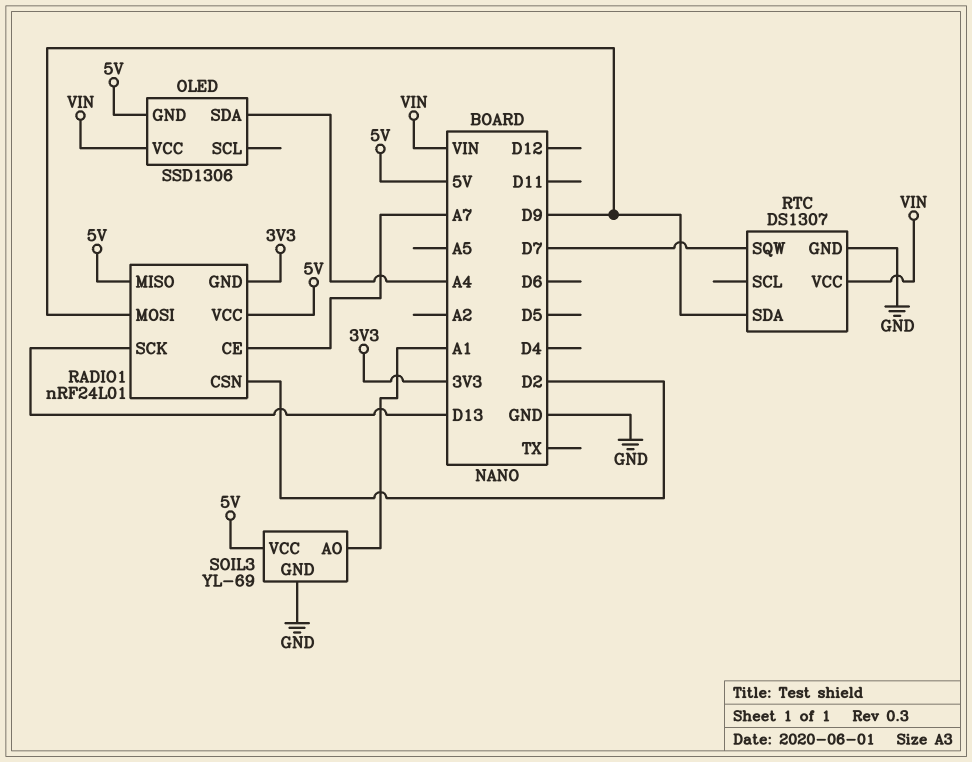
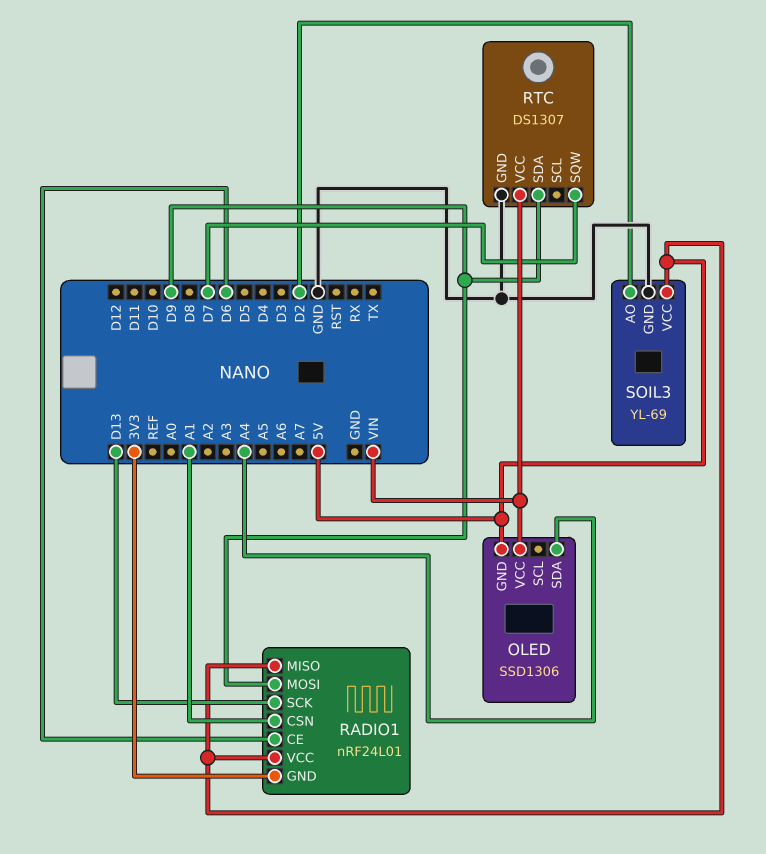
RADIO1 pin CE: A7 -> D6
RADIO1 pin CSN: D2 -> A1
SOIL3 pin AO: A1 -> D2

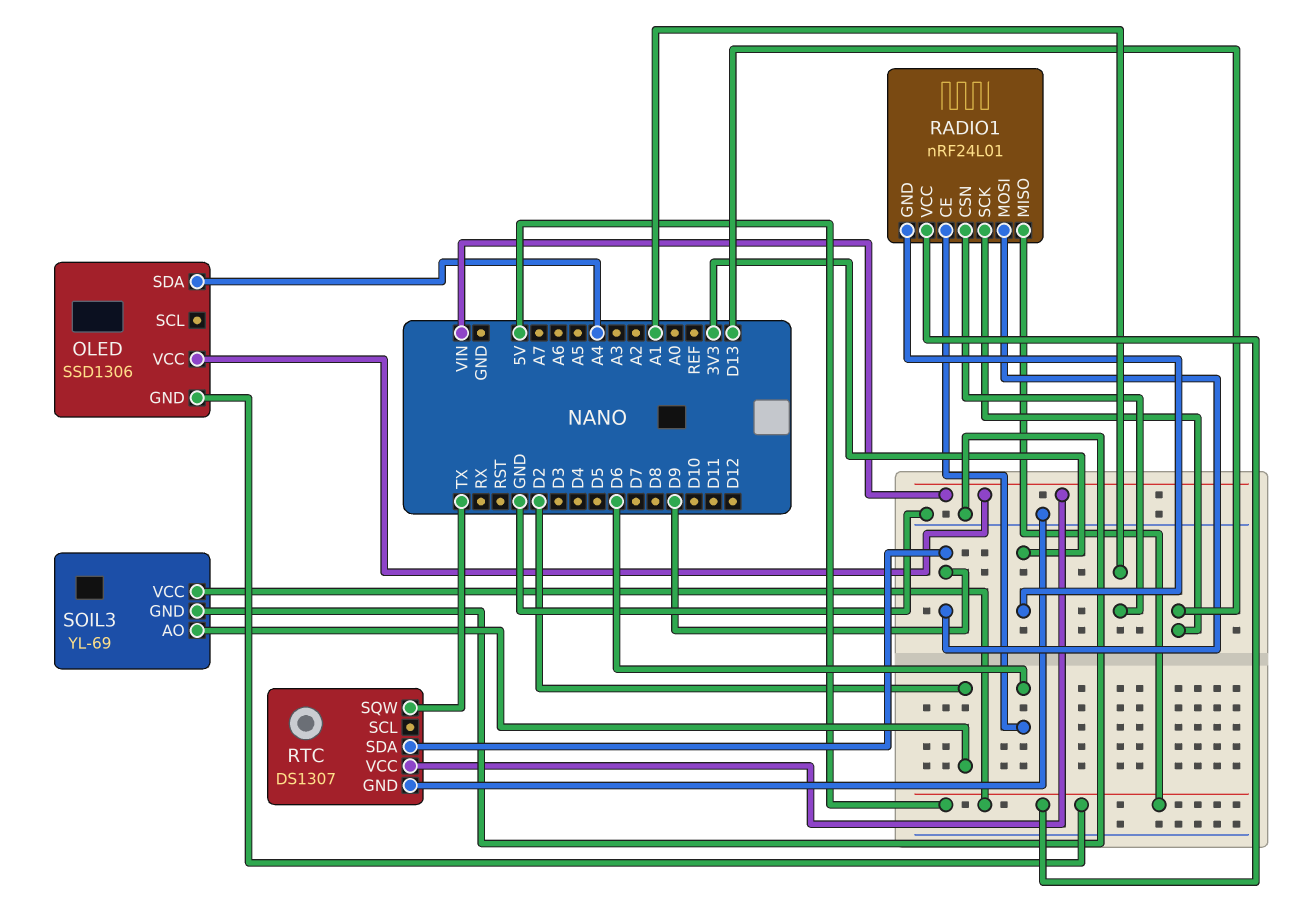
RTC pin SQW: D7 -> TX

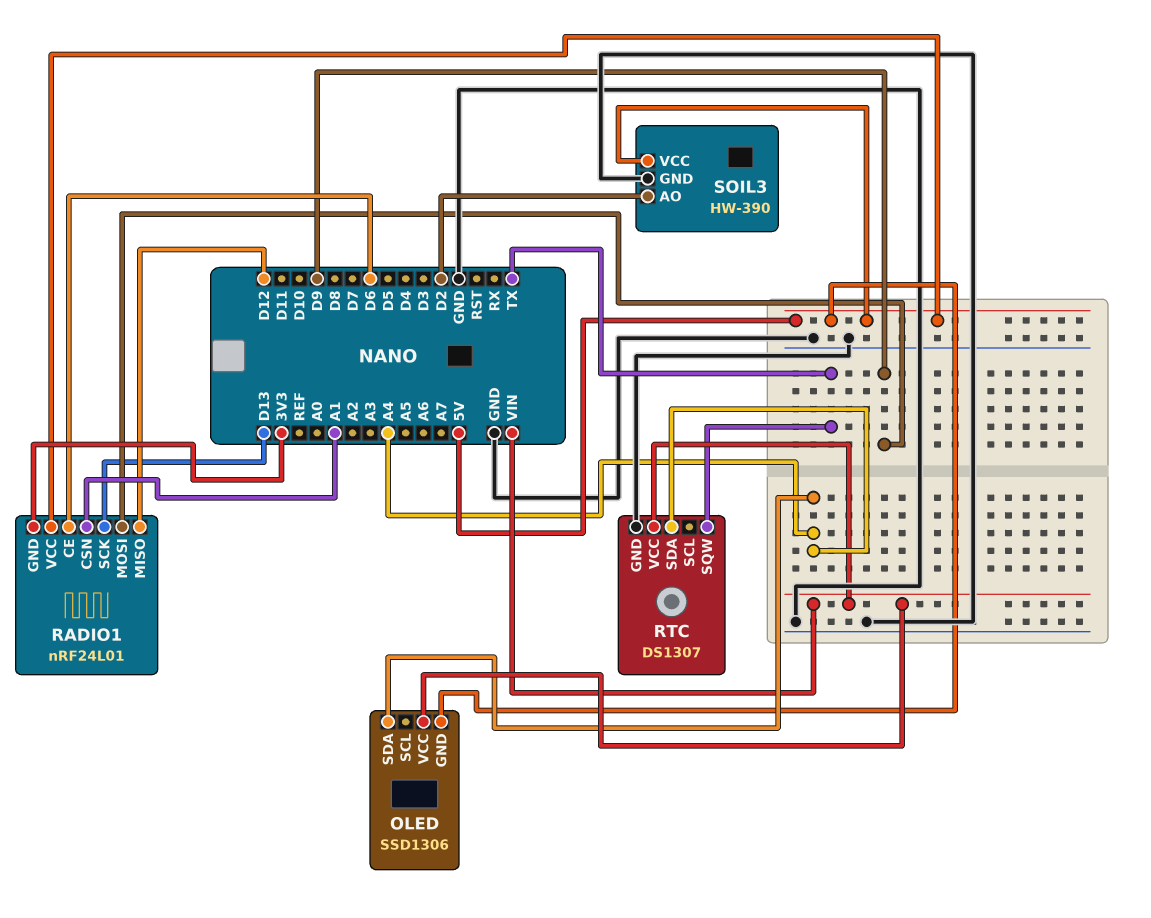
RADIO1 pin MISO: 5V -> D12
RTC pin SDA: D9 -> A4
SOIL3: YL-69 -> HW-390

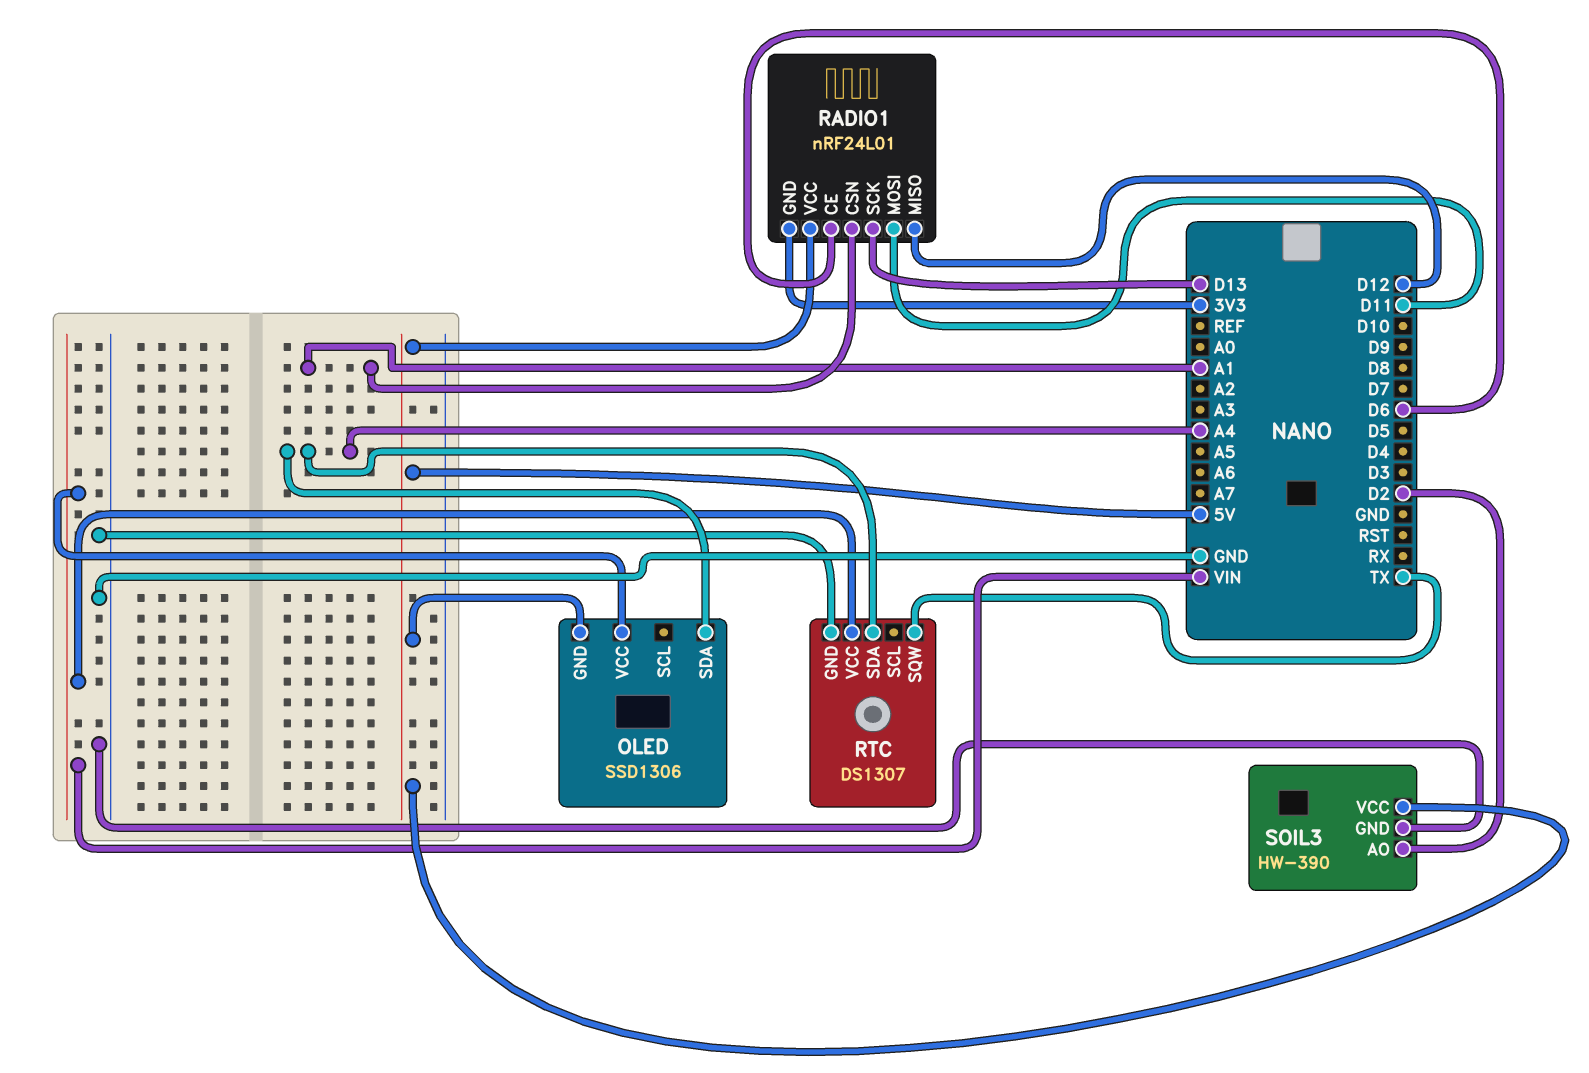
RADIO1 pin MOSI: D9 -> D11

